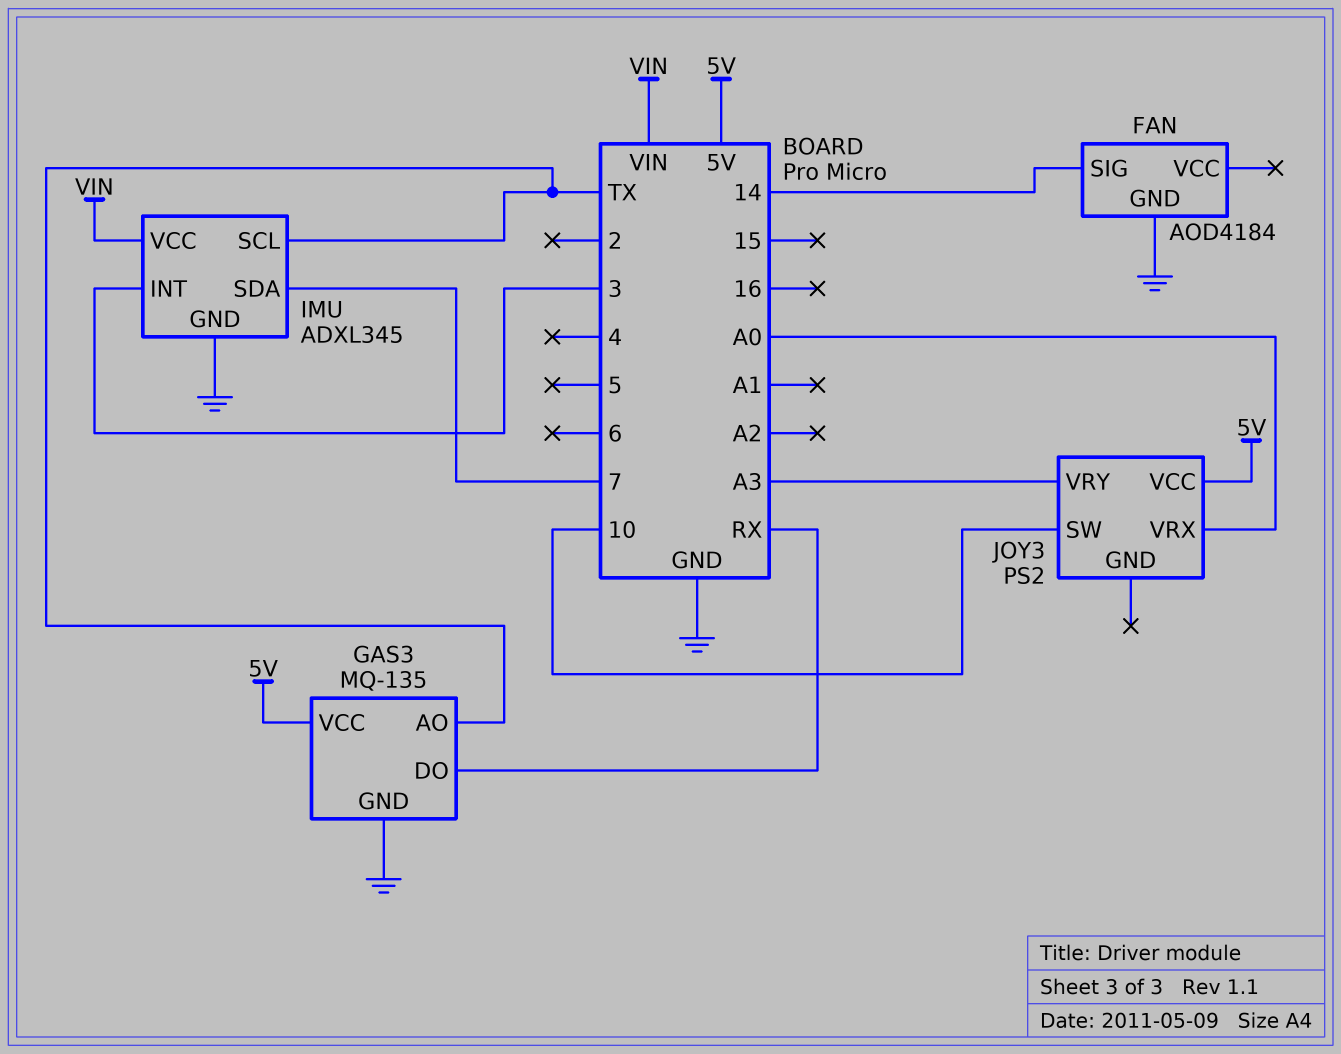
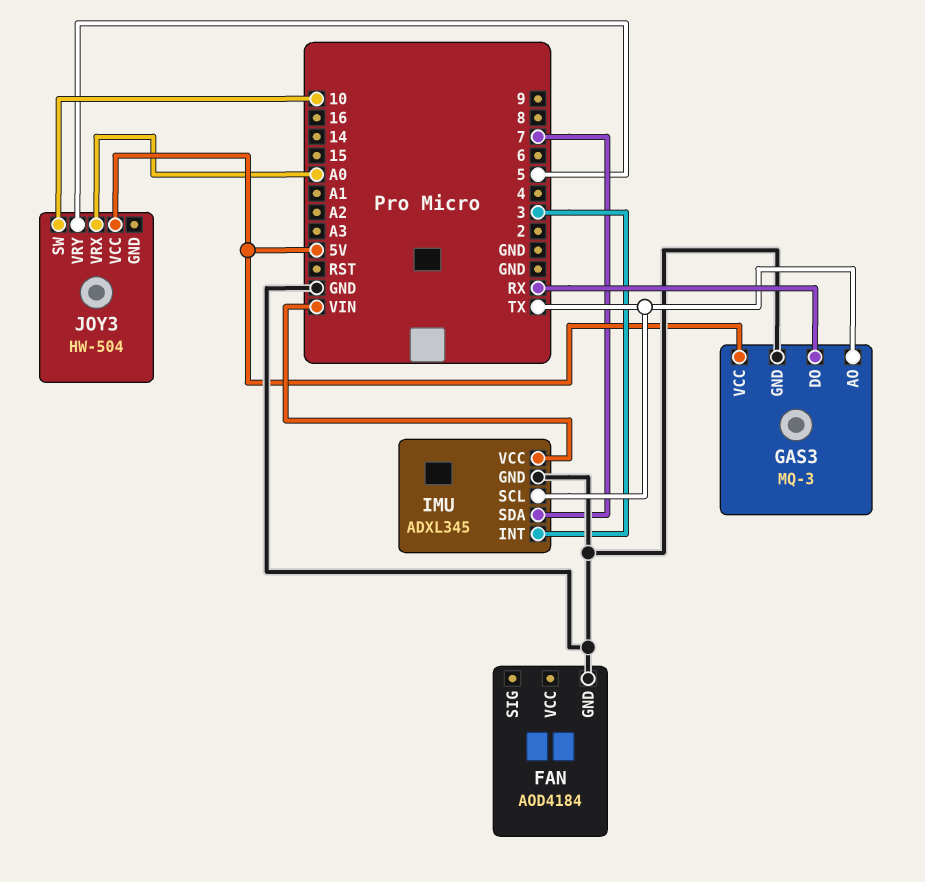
FAN pin SIG: 14 -> none
GAS3: MQ-135 -> MQ-3
JOY3: PS2 -> HW-504
JOY3 pin VRY: A3 -> 5

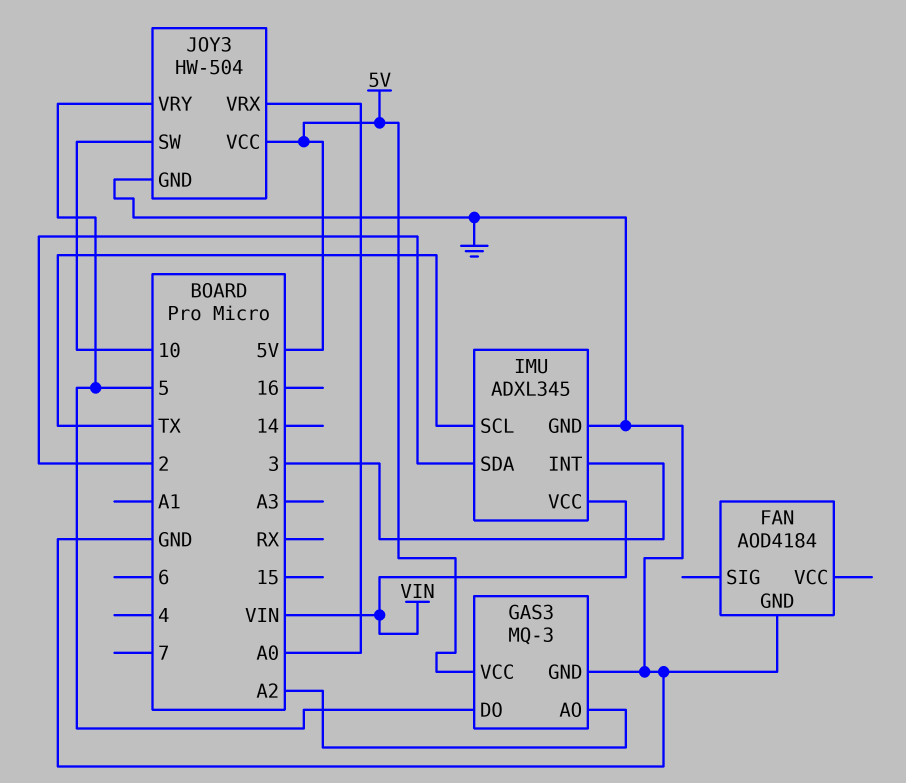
GAS3 pin AO: TX -> A2
GAS3 pin DO: RX -> 5
IMU pin SDA: 7 -> 2
JOY3 pin GND: none -> GND

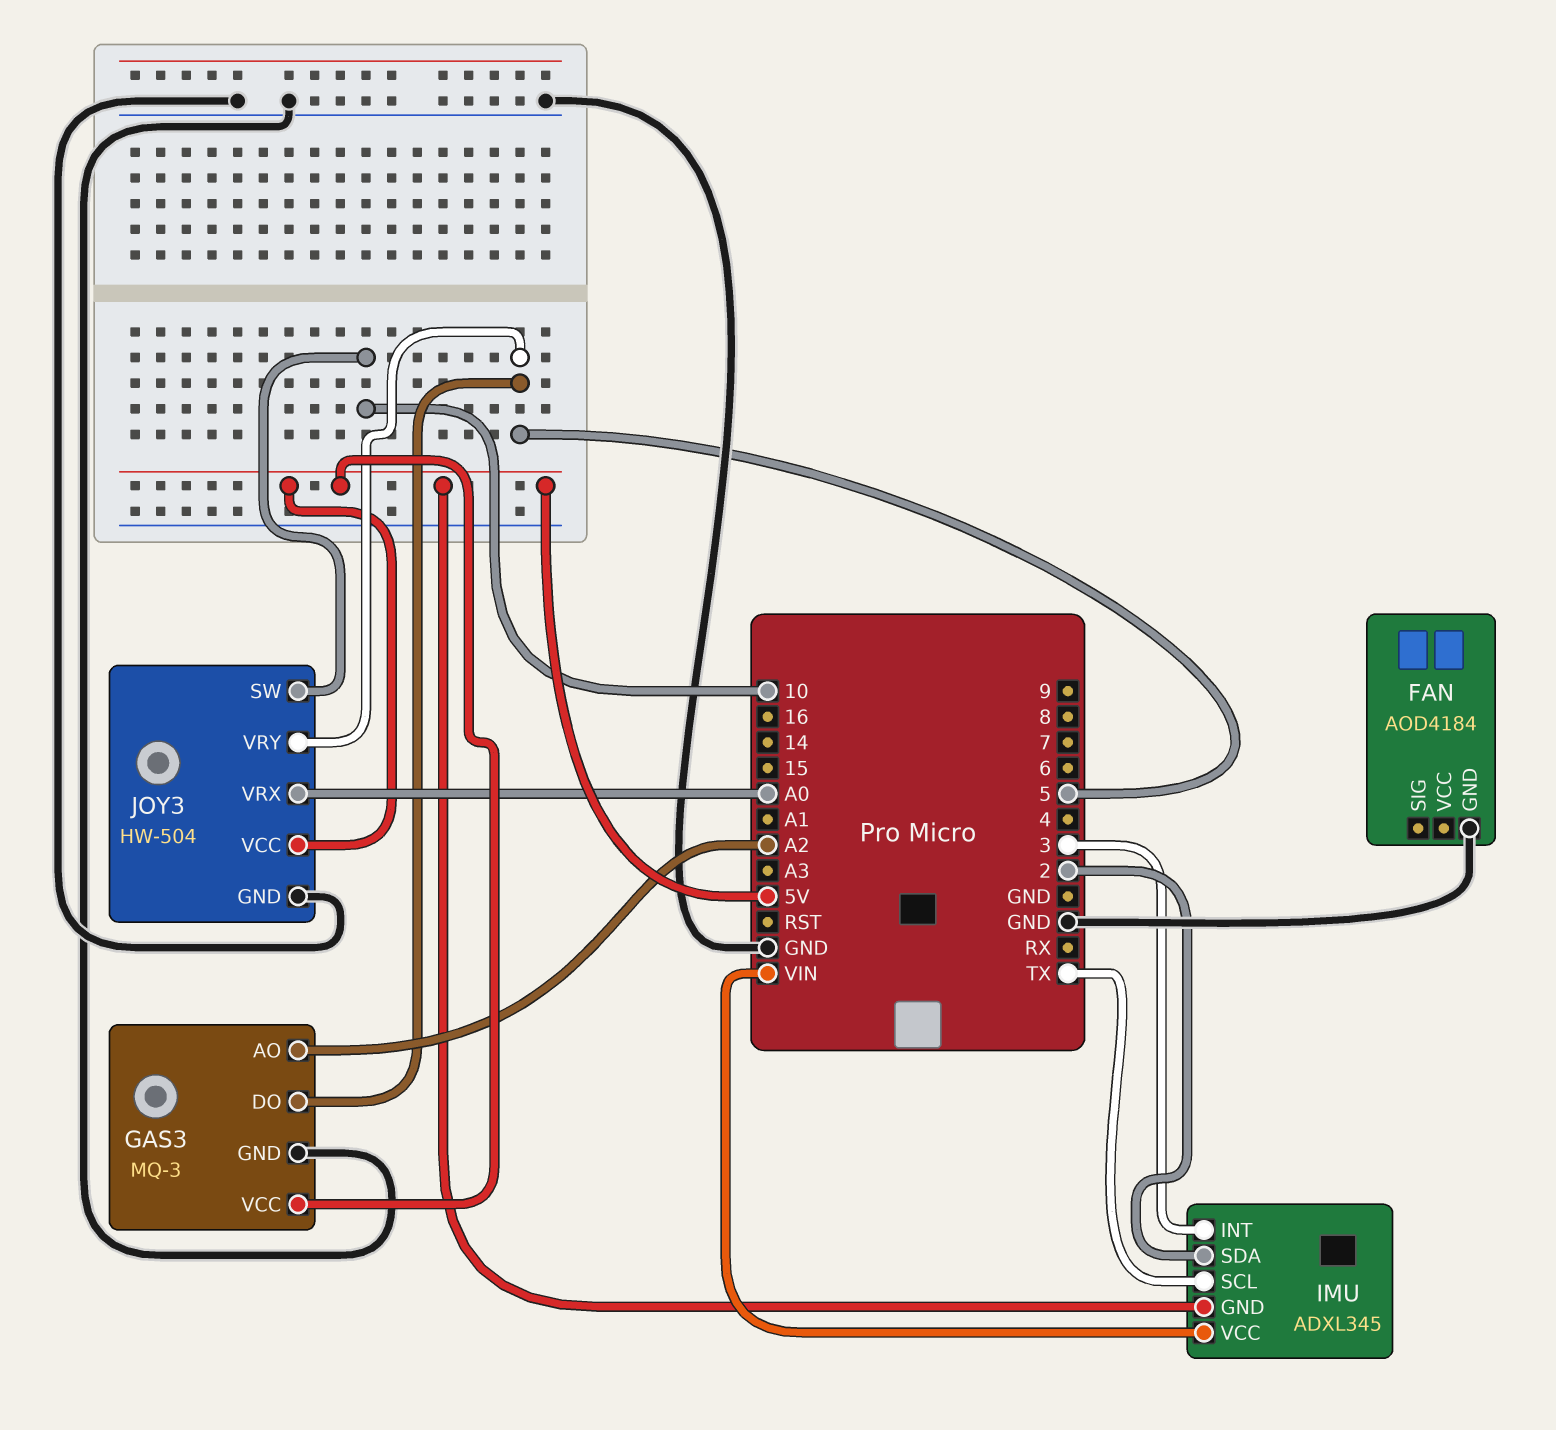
IMU pin GND: GND -> 5V

